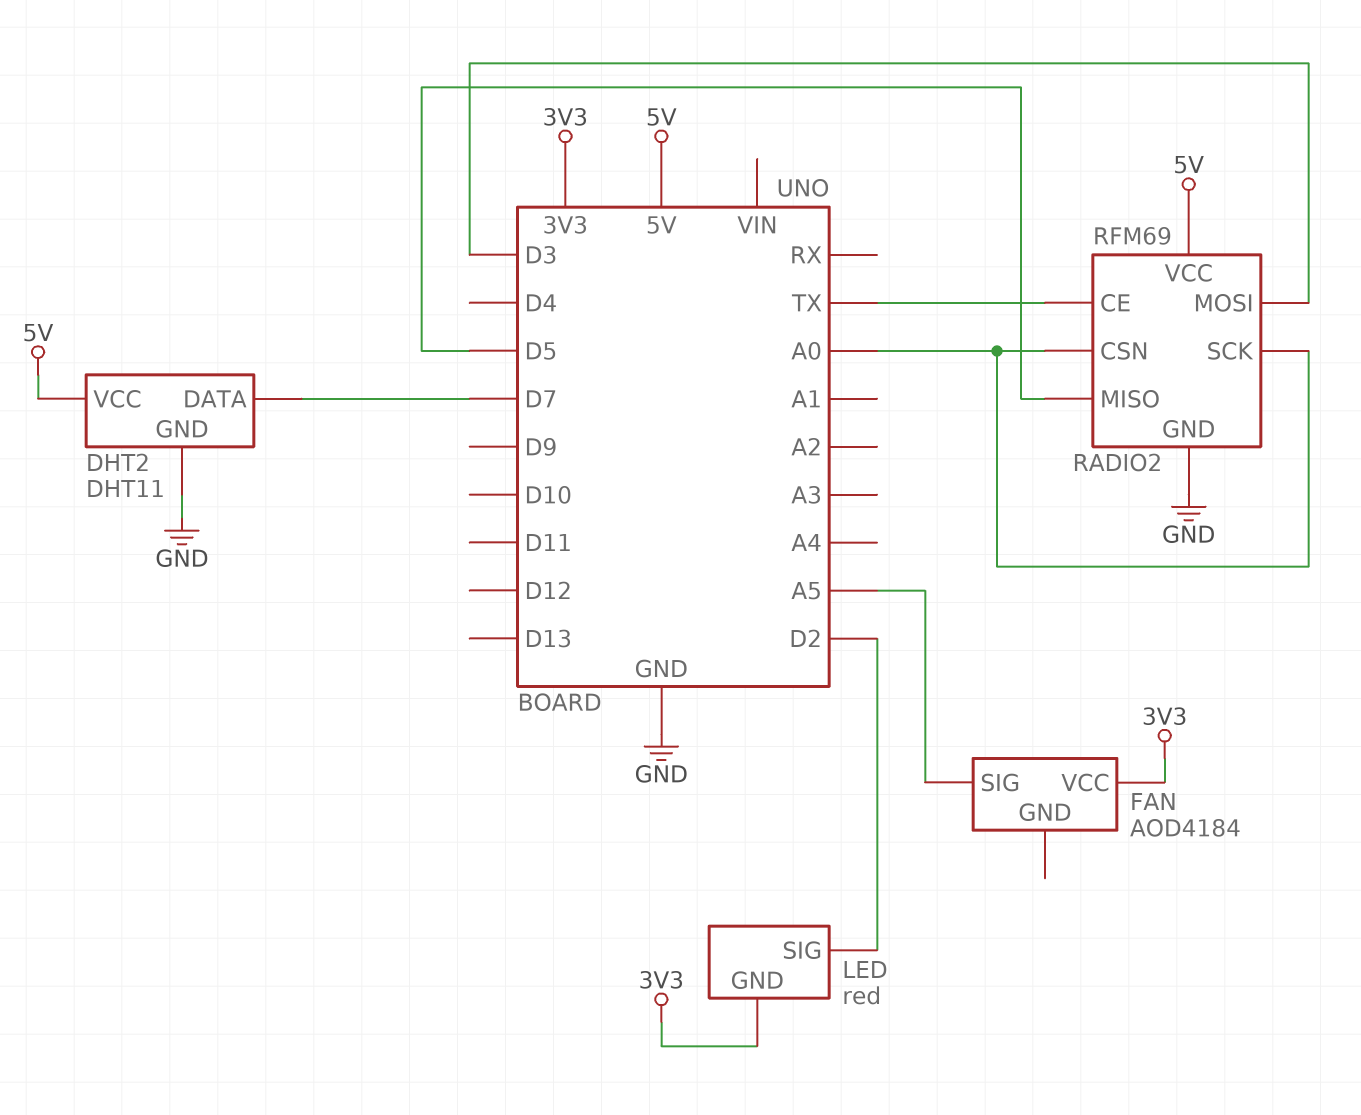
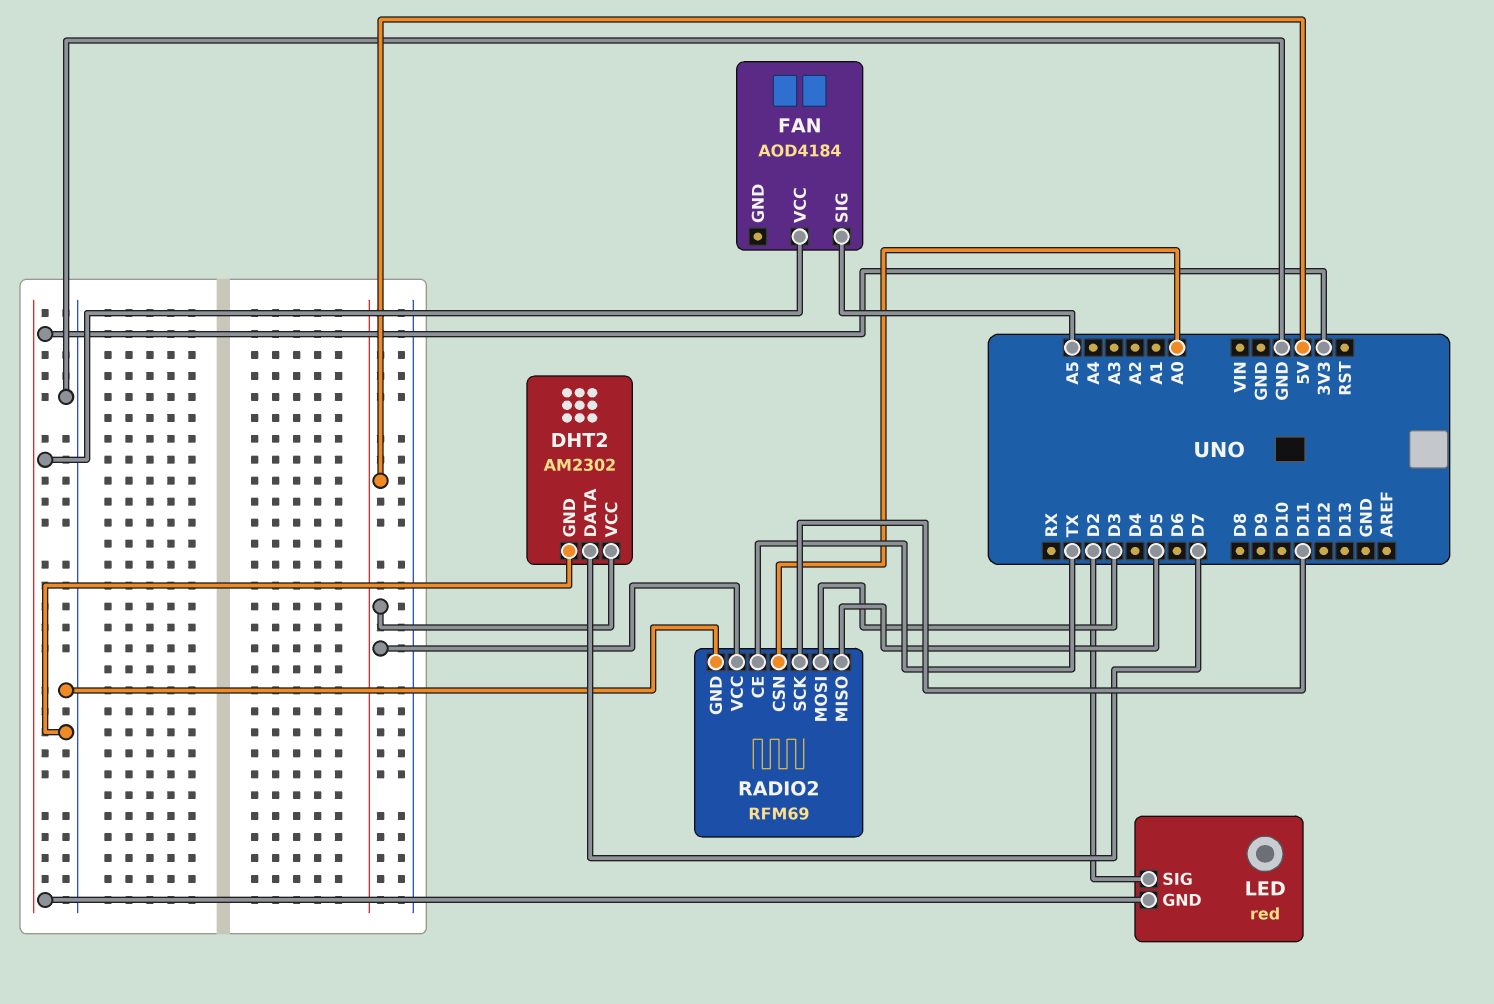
DHT2: DHT11 -> AM2302
RADIO2 pin SCK: A0 -> D11

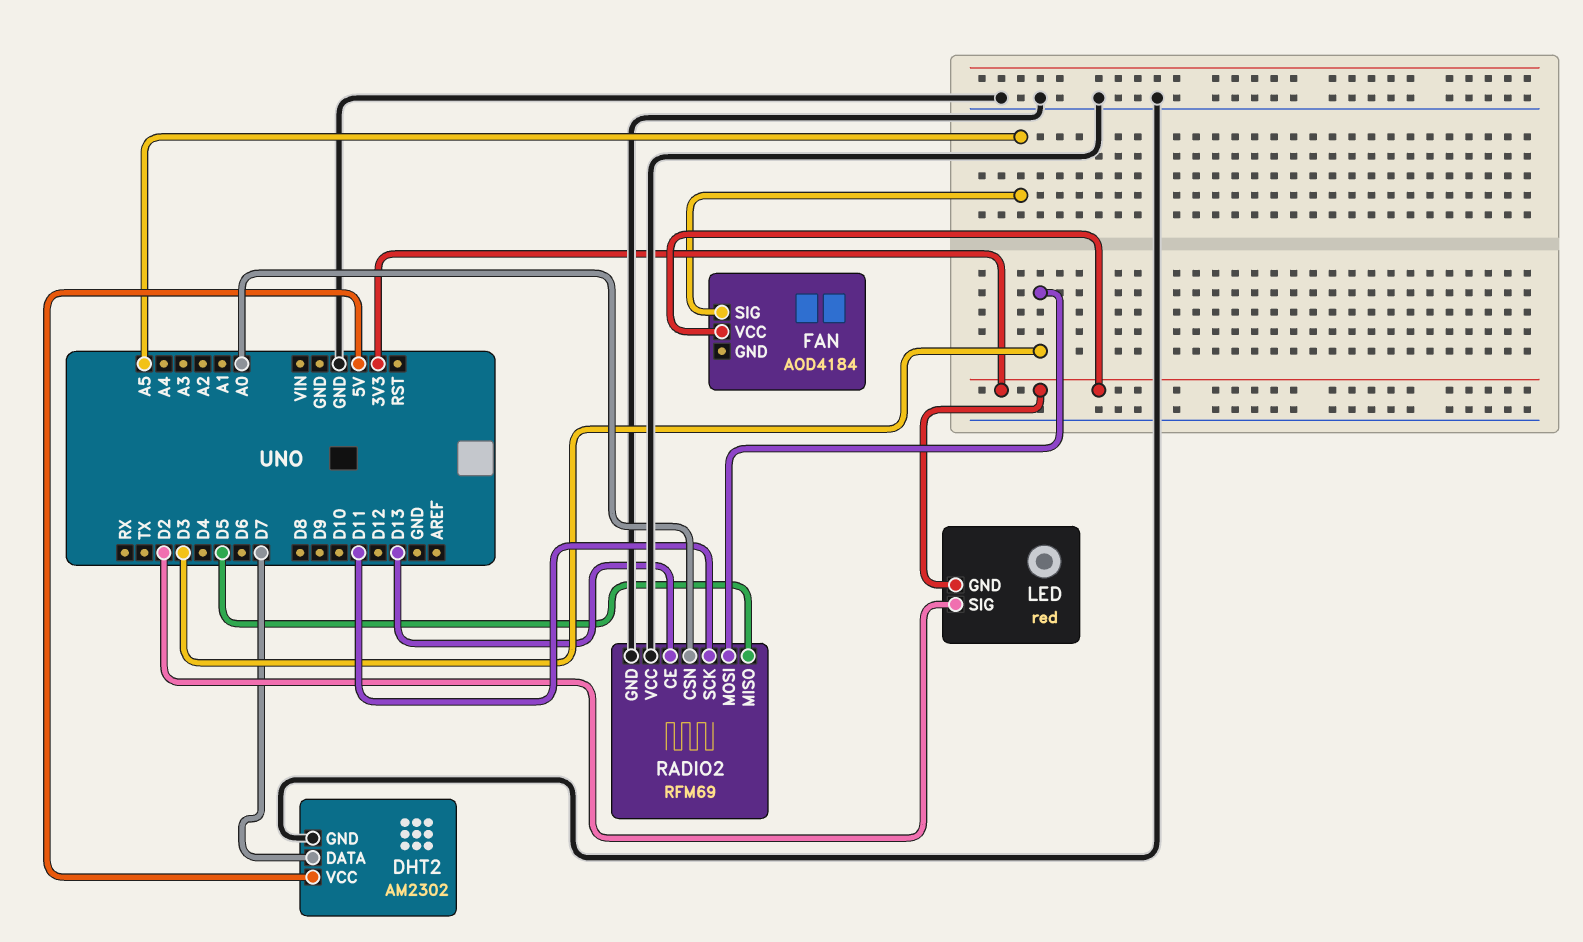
RADIO2 pin CE: TX -> D13
RADIO2 pin VCC: 5V -> GND

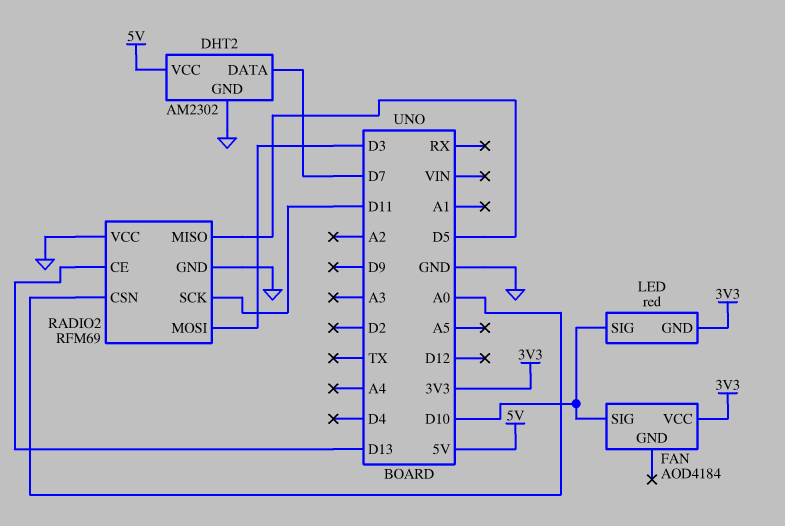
FAN pin SIG: A5 -> D10
LED pin SIG: D2 -> D10

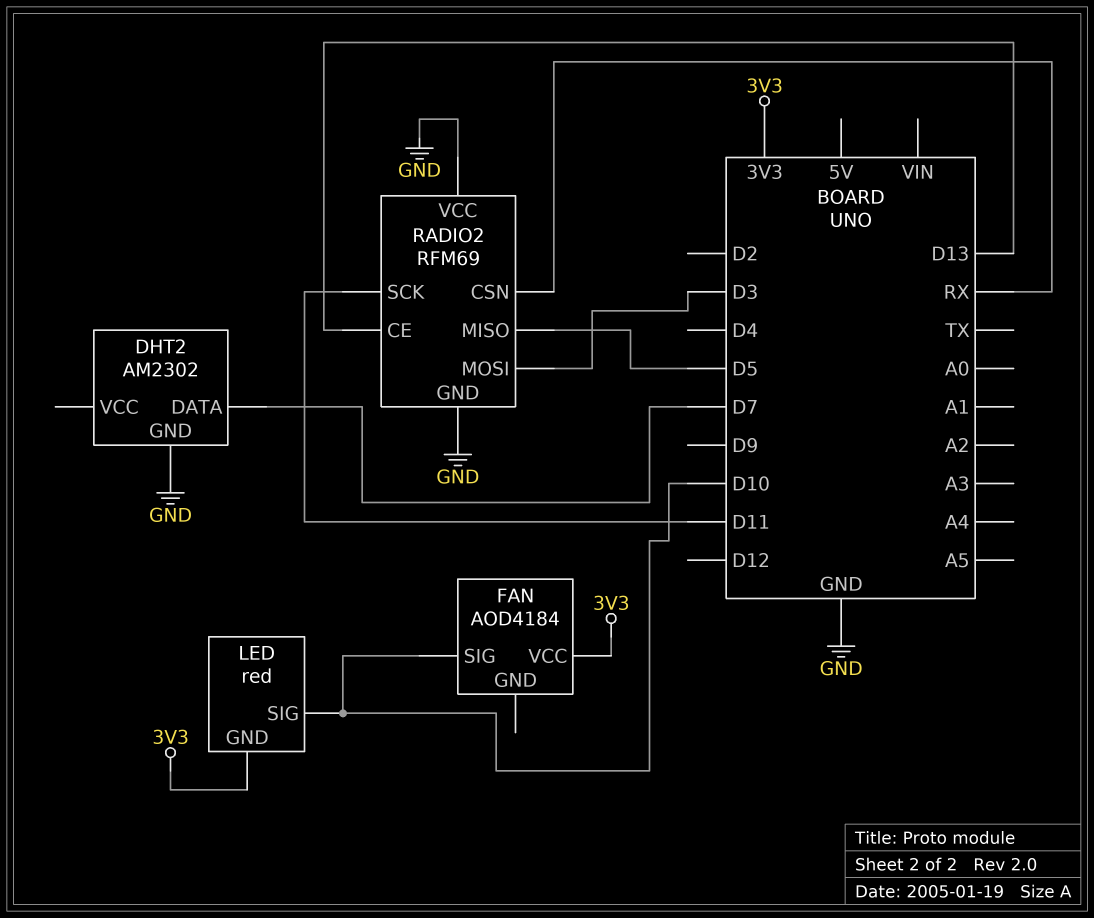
DHT2 pin VCC: 5V -> none
RADIO2 pin CSN: A0 -> RX

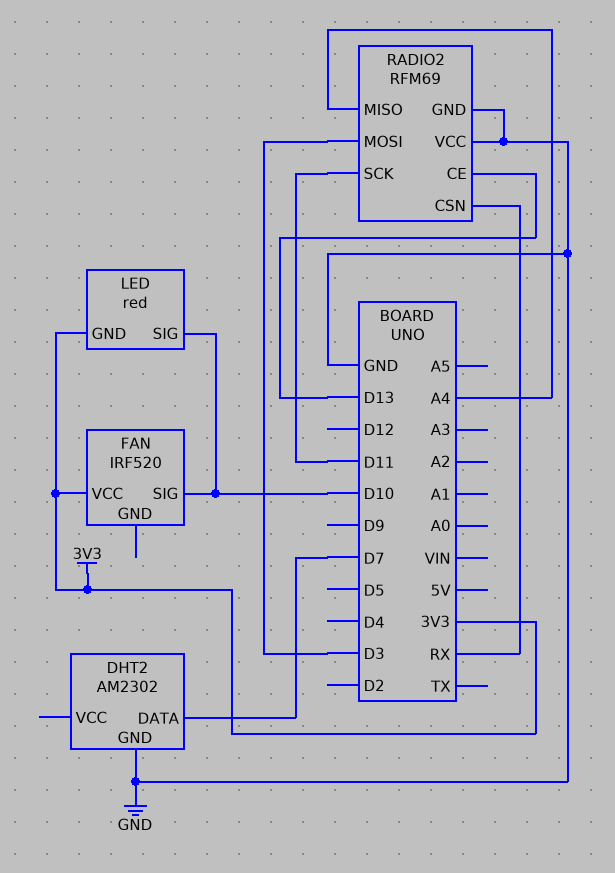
FAN: AOD4184 -> IRF520
RADIO2 pin MISO: D5 -> A4

